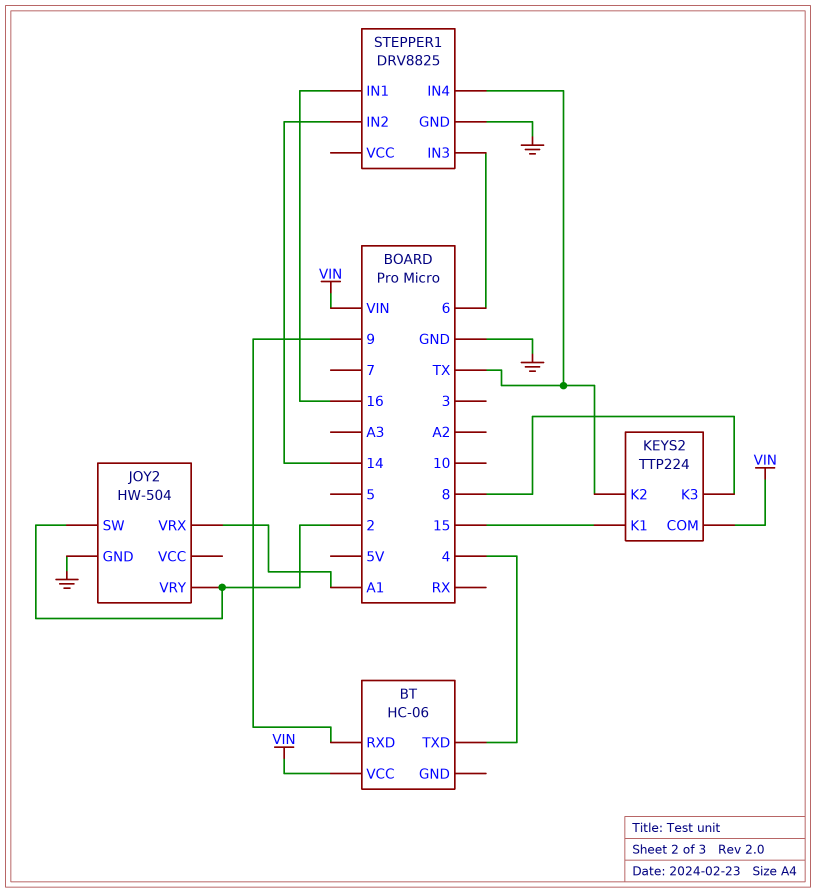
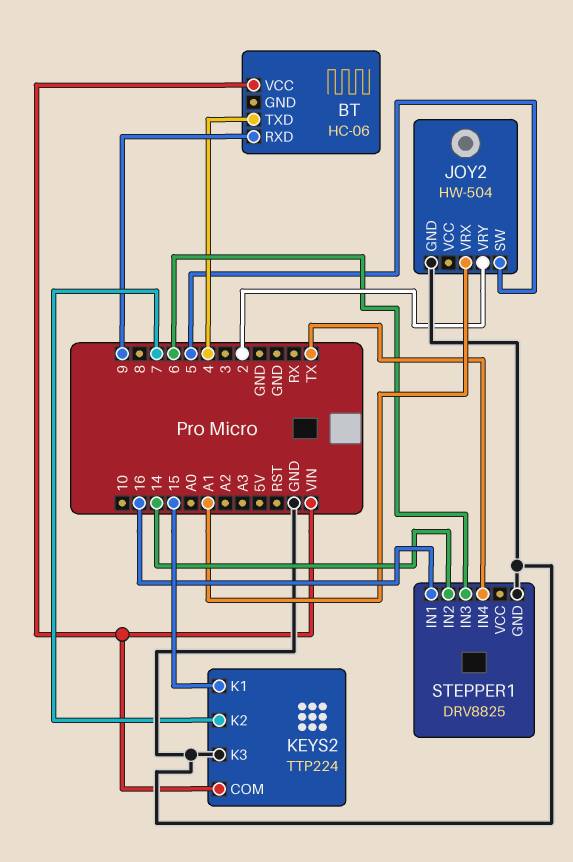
JOY2 pin SW: 2 -> 5
KEYS2 pin K2: TX -> 7
KEYS2 pin K3: 8 -> GND

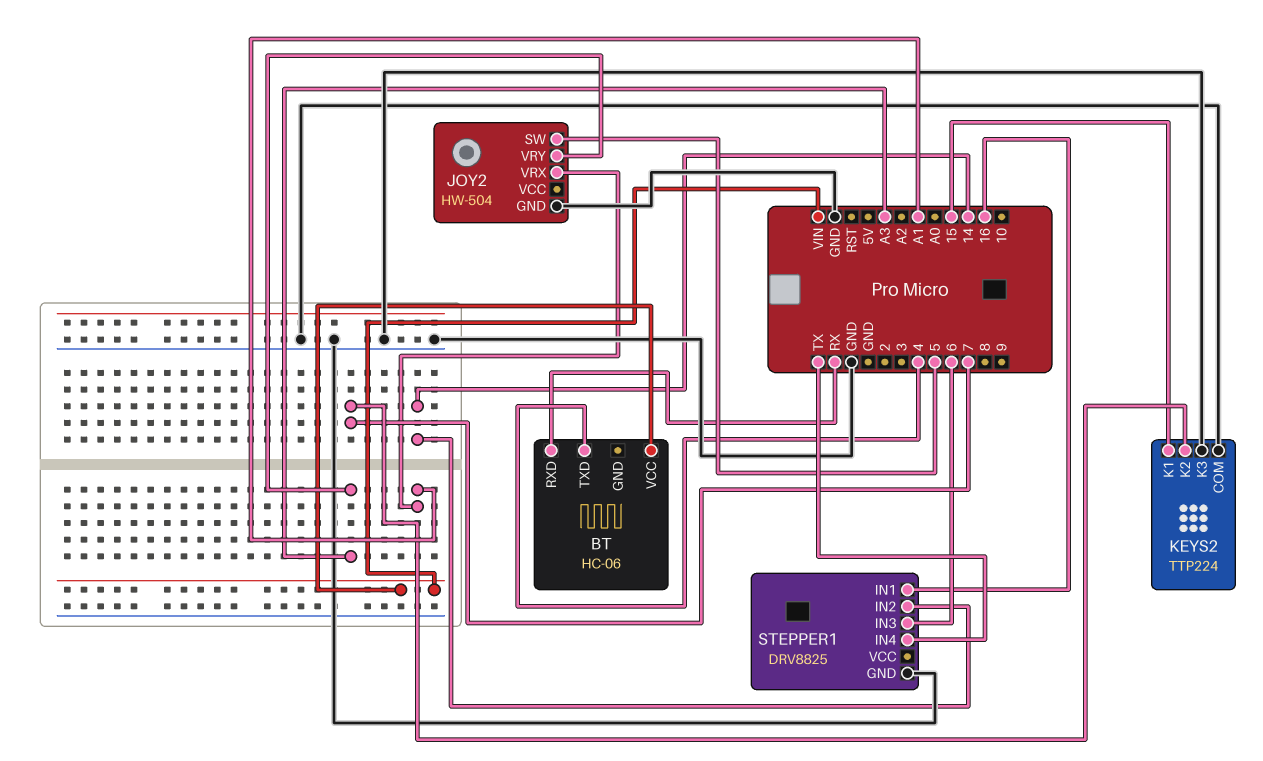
BT pin RXD: 9 -> RX
JOY2 pin VRY: 2 -> A3
KEYS2 pin COM: VIN -> GND

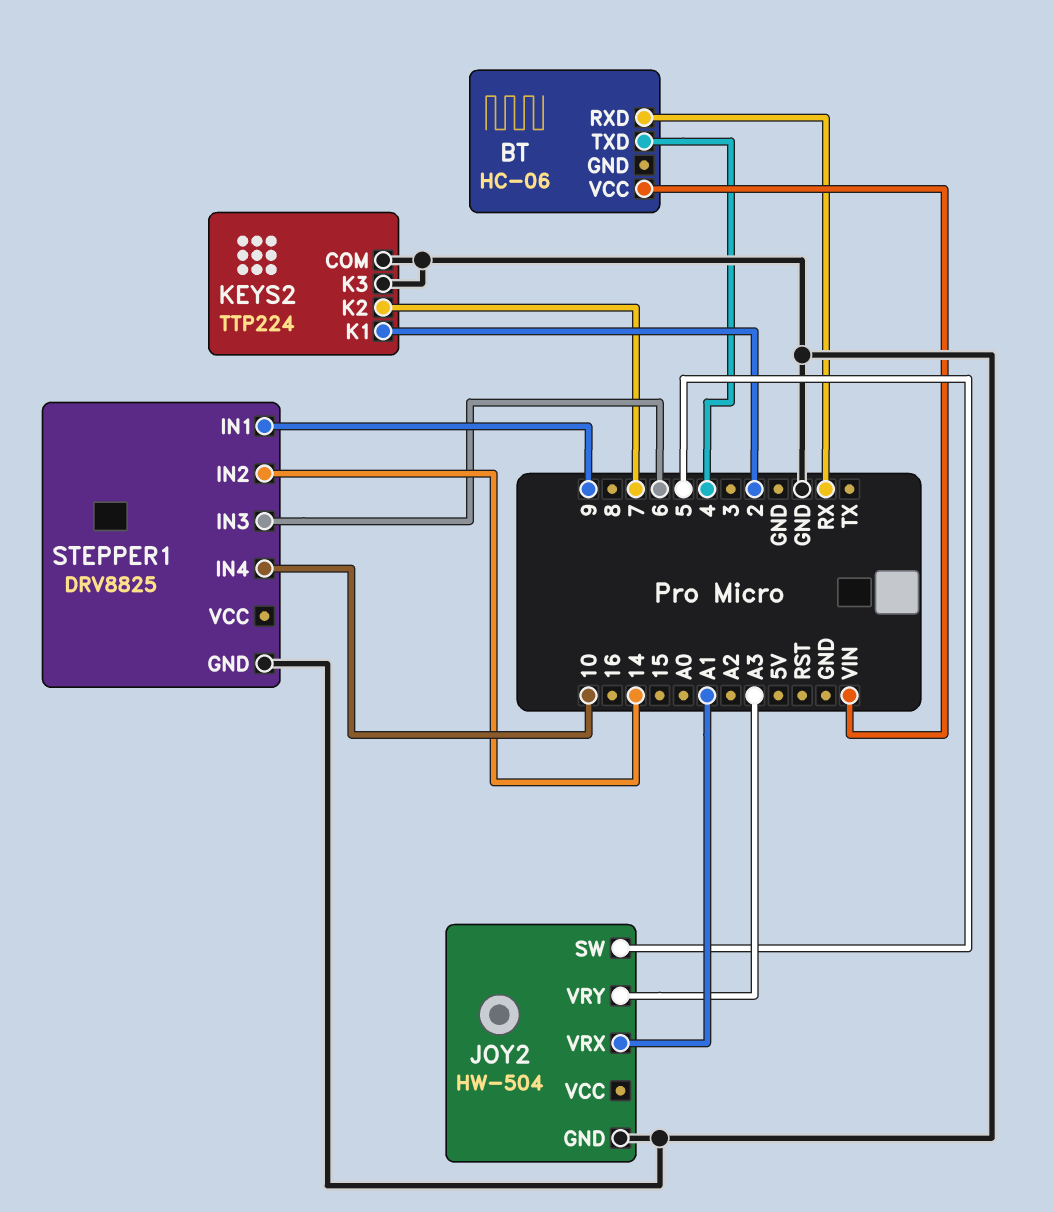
KEYS2 pin K1: 15 -> 2
STEPPER1 pin IN1: 16 -> 9
STEPPER1 pin IN4: TX -> 10

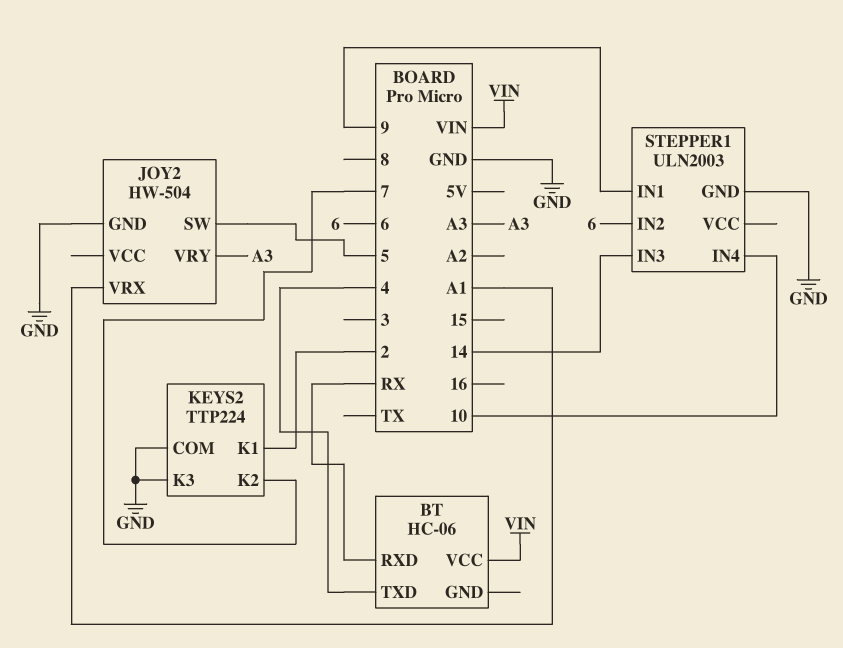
STEPPER1: DRV8825 -> ULN2003
STEPPER1 pin IN2: 14 -> 6
STEPPER1 pin IN3: 6 -> 14

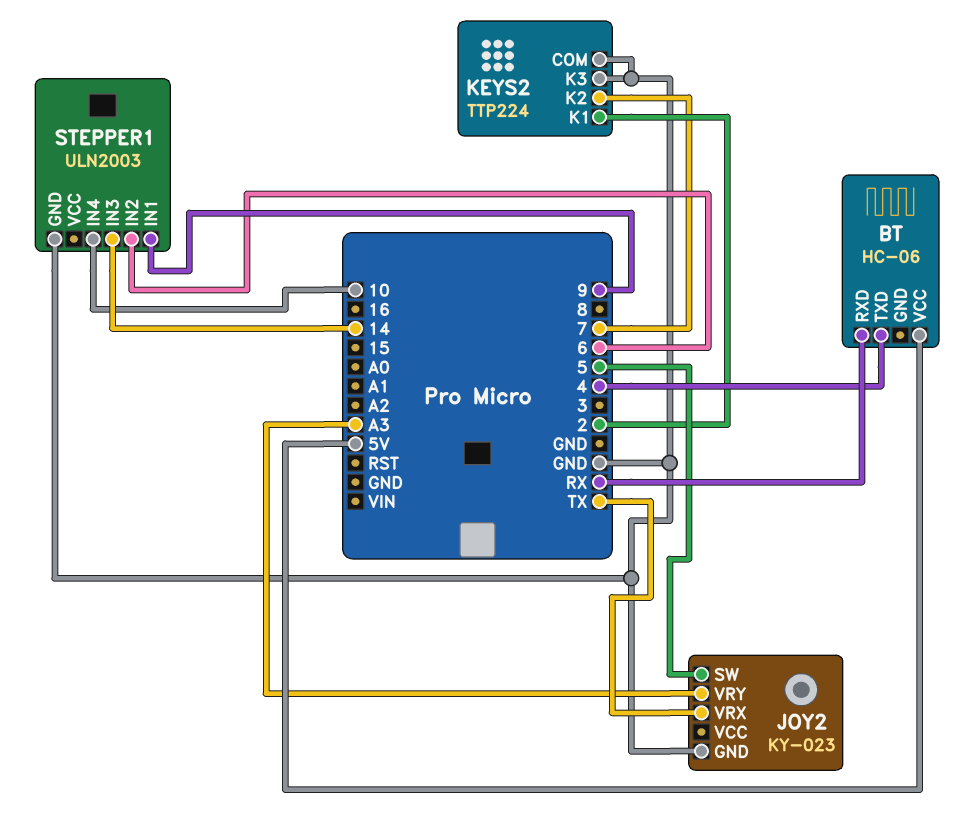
BT pin VCC: VIN -> 5V
JOY2: HW-504 -> KY-023
JOY2 pin VRX: A1 -> TX

